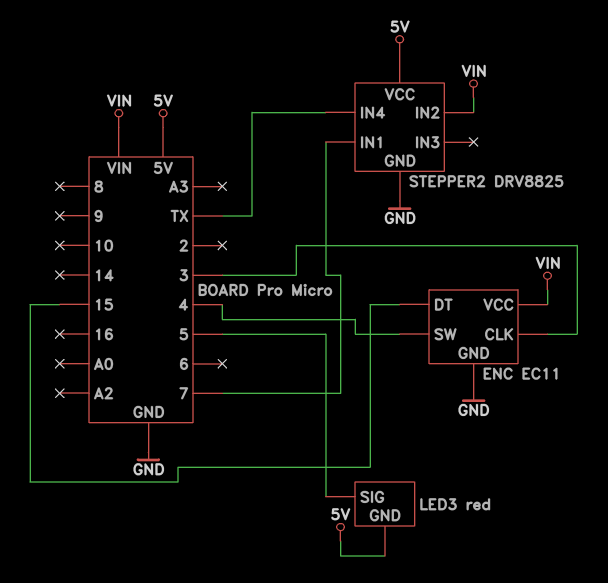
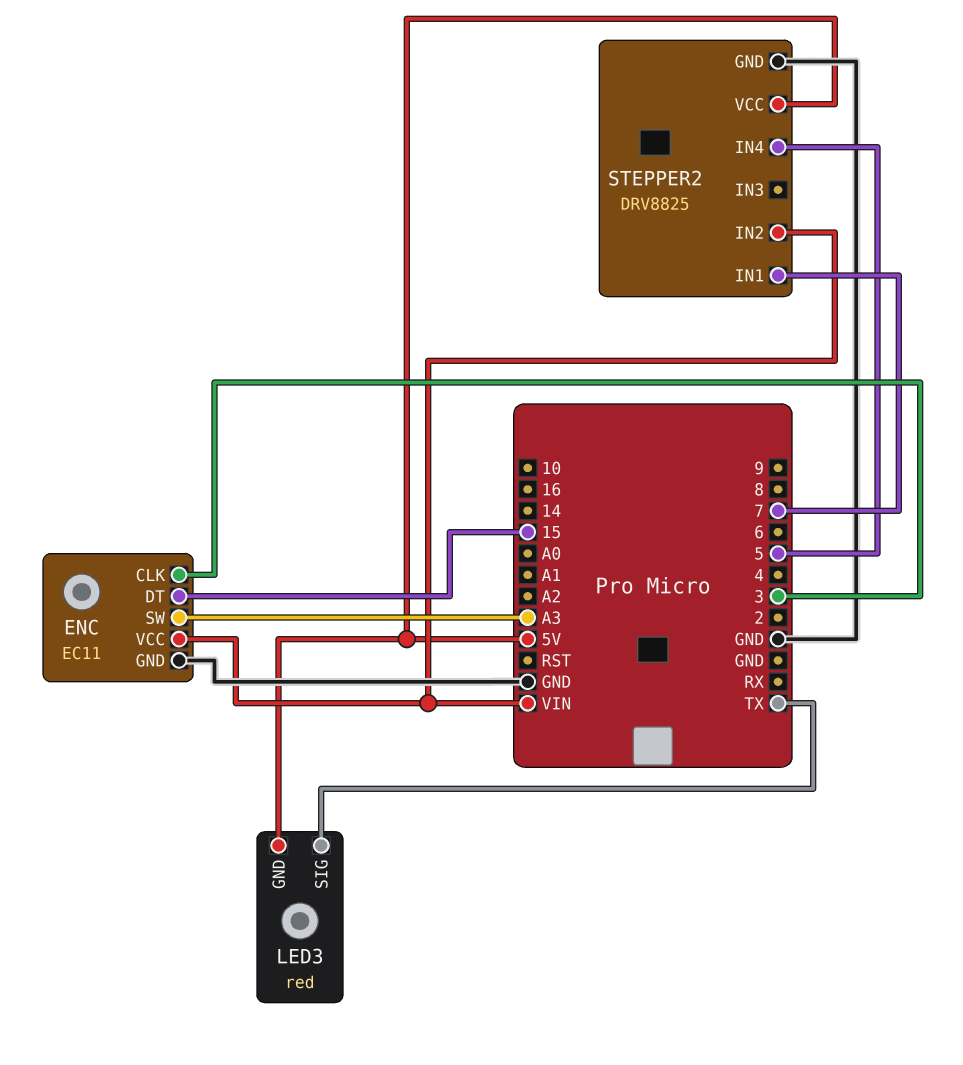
ENC pin SW: 4 -> A3
LED3 pin SIG: 5 -> TX
STEPPER2 pin IN4: TX -> 5

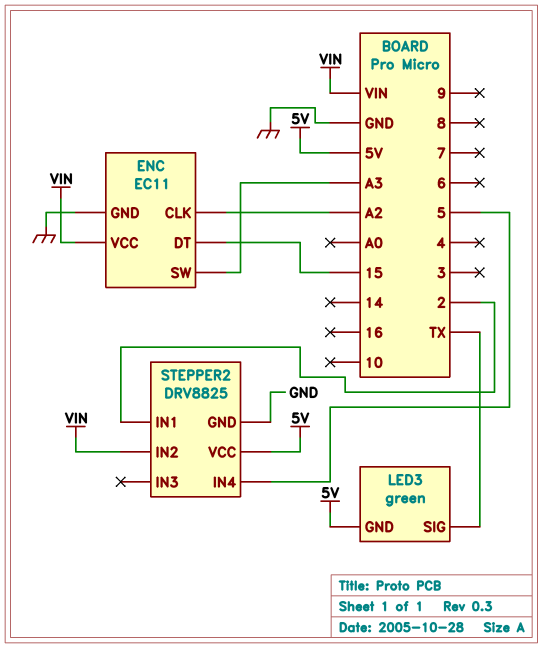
ENC pin CLK: 3 -> A2
LED3: red -> green
STEPPER2 pin IN1: 7 -> 2

